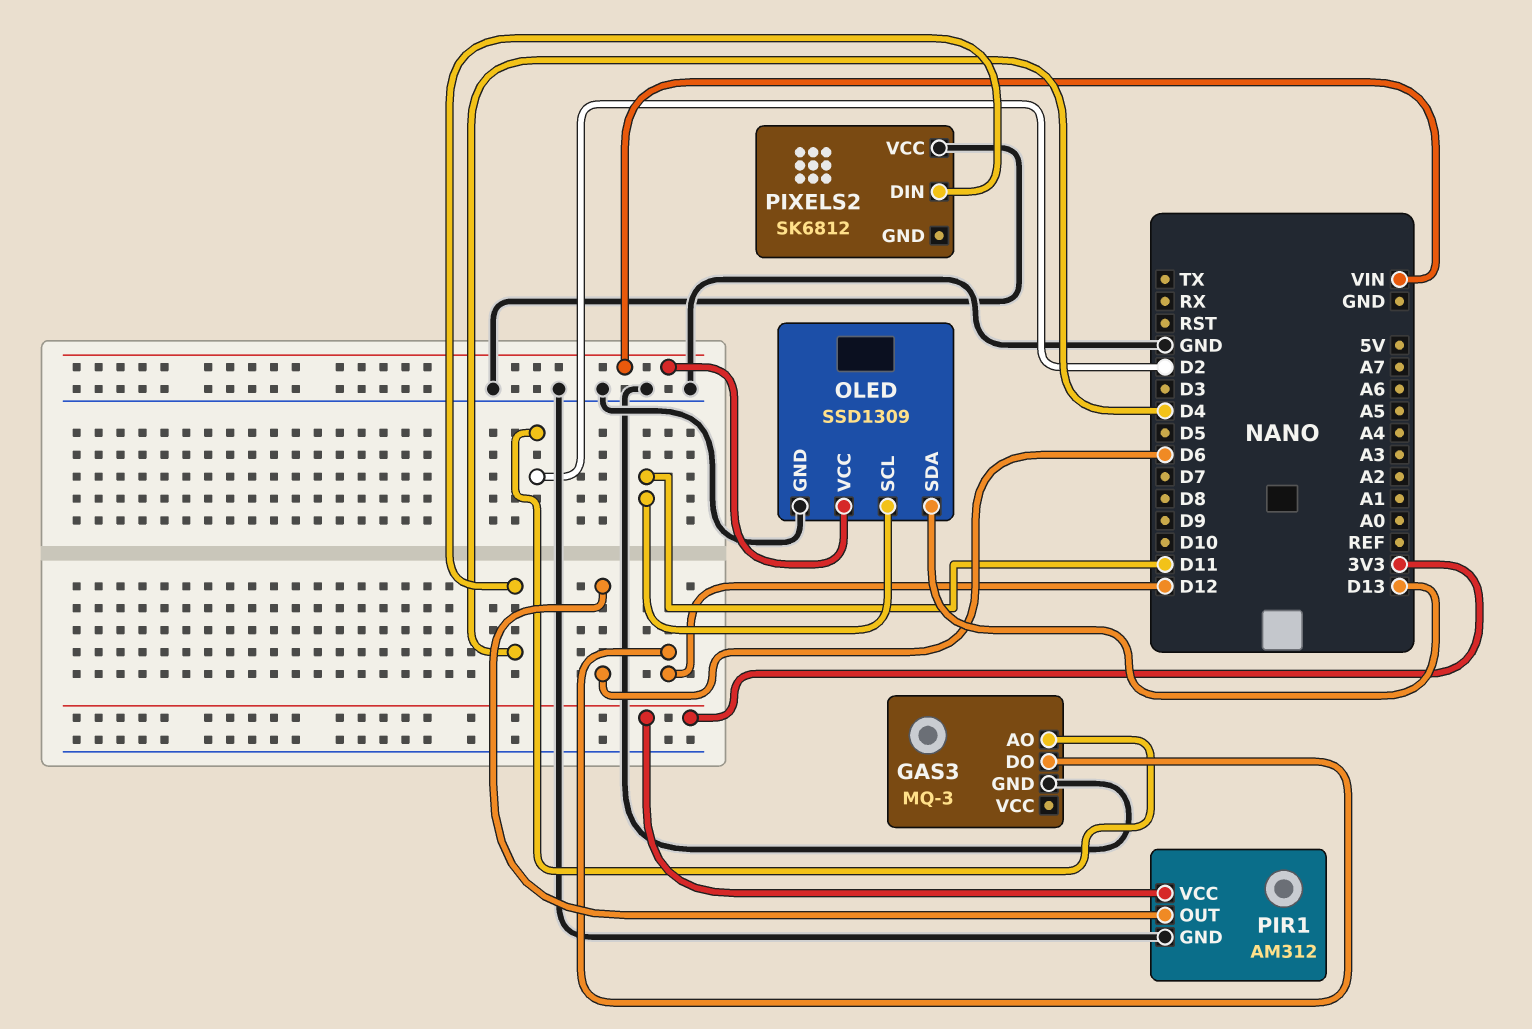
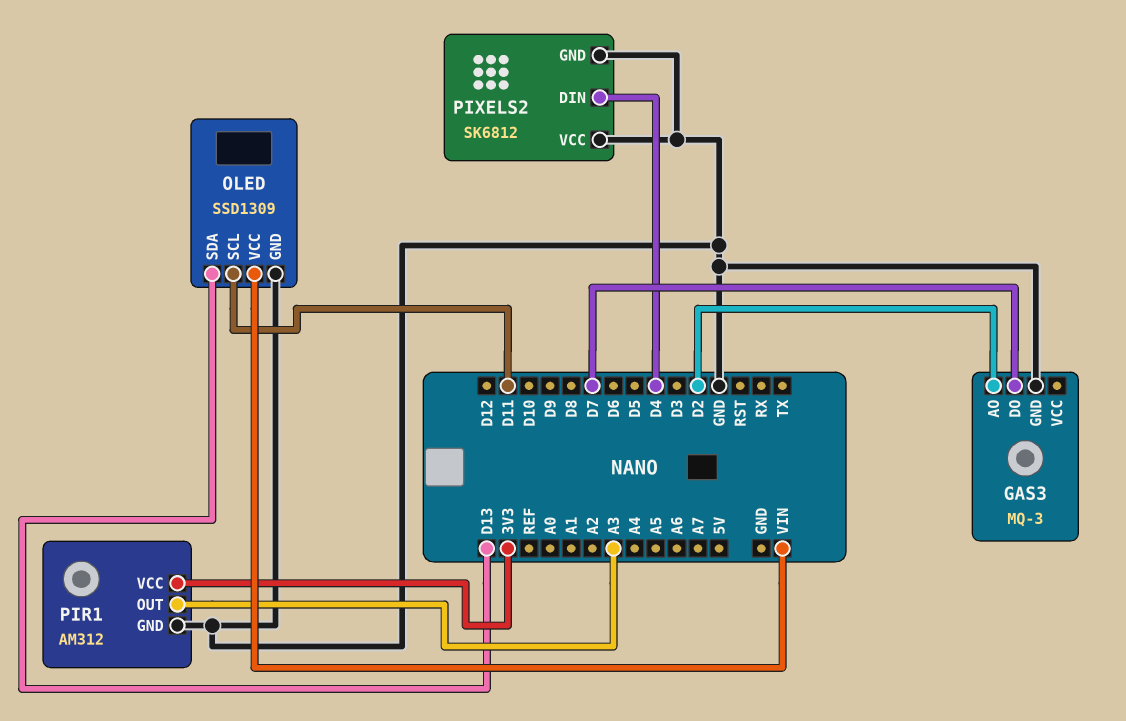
GAS3 pin DO: D12 -> D7
PIR1 pin OUT: D6 -> A3
PIXELS2 pin GND: none -> GND

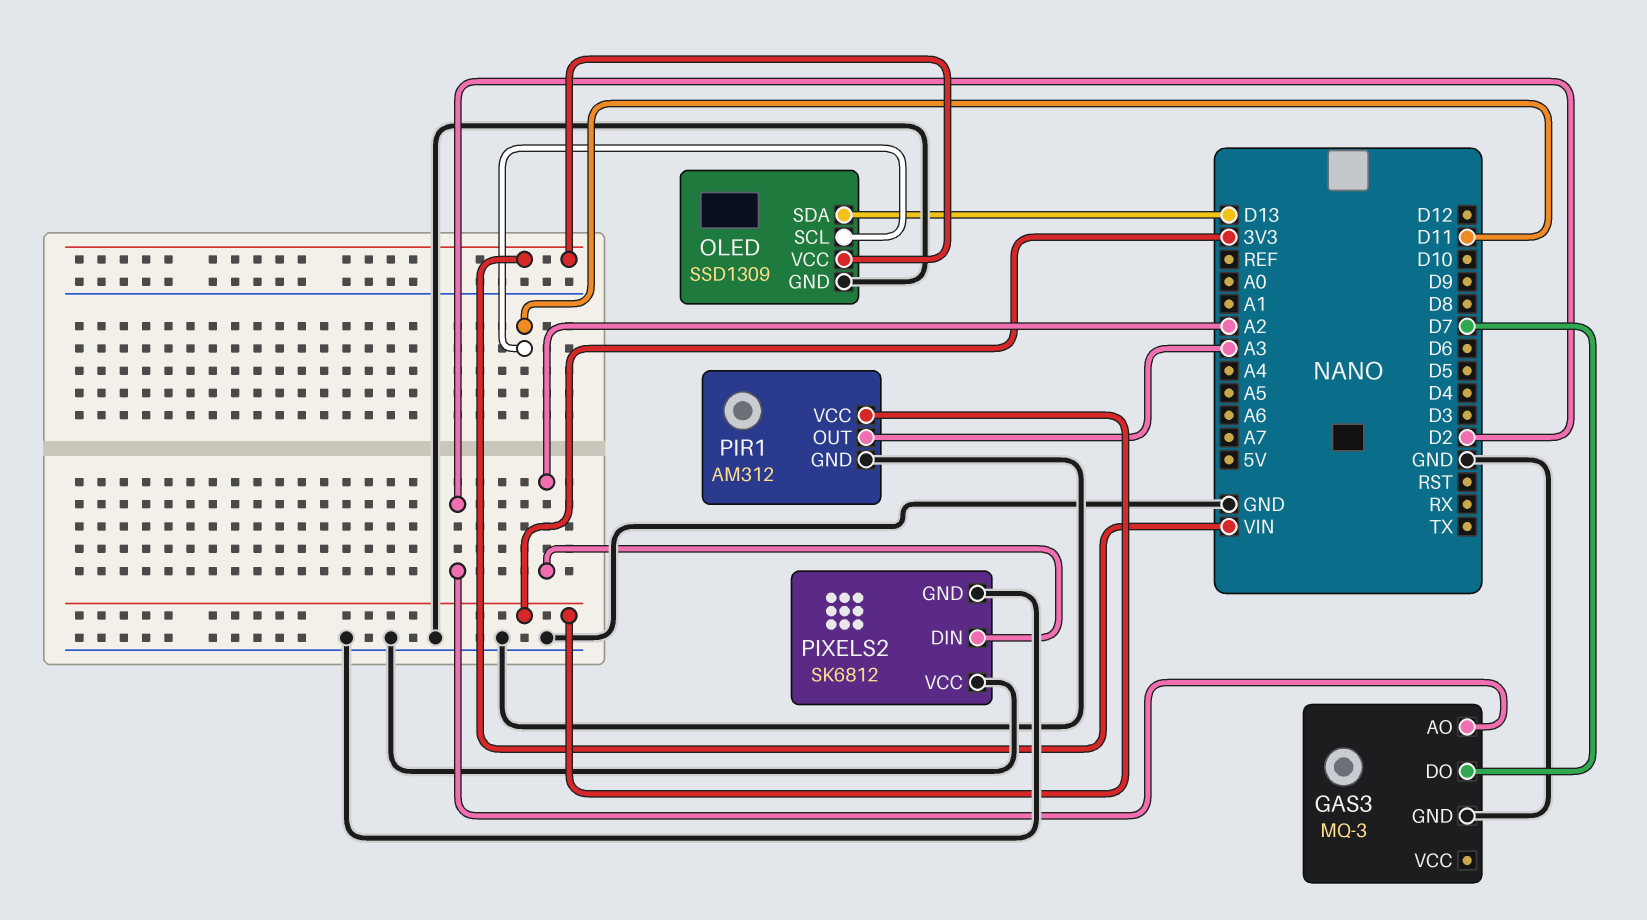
PIXELS2 pin DIN: D4 -> A2

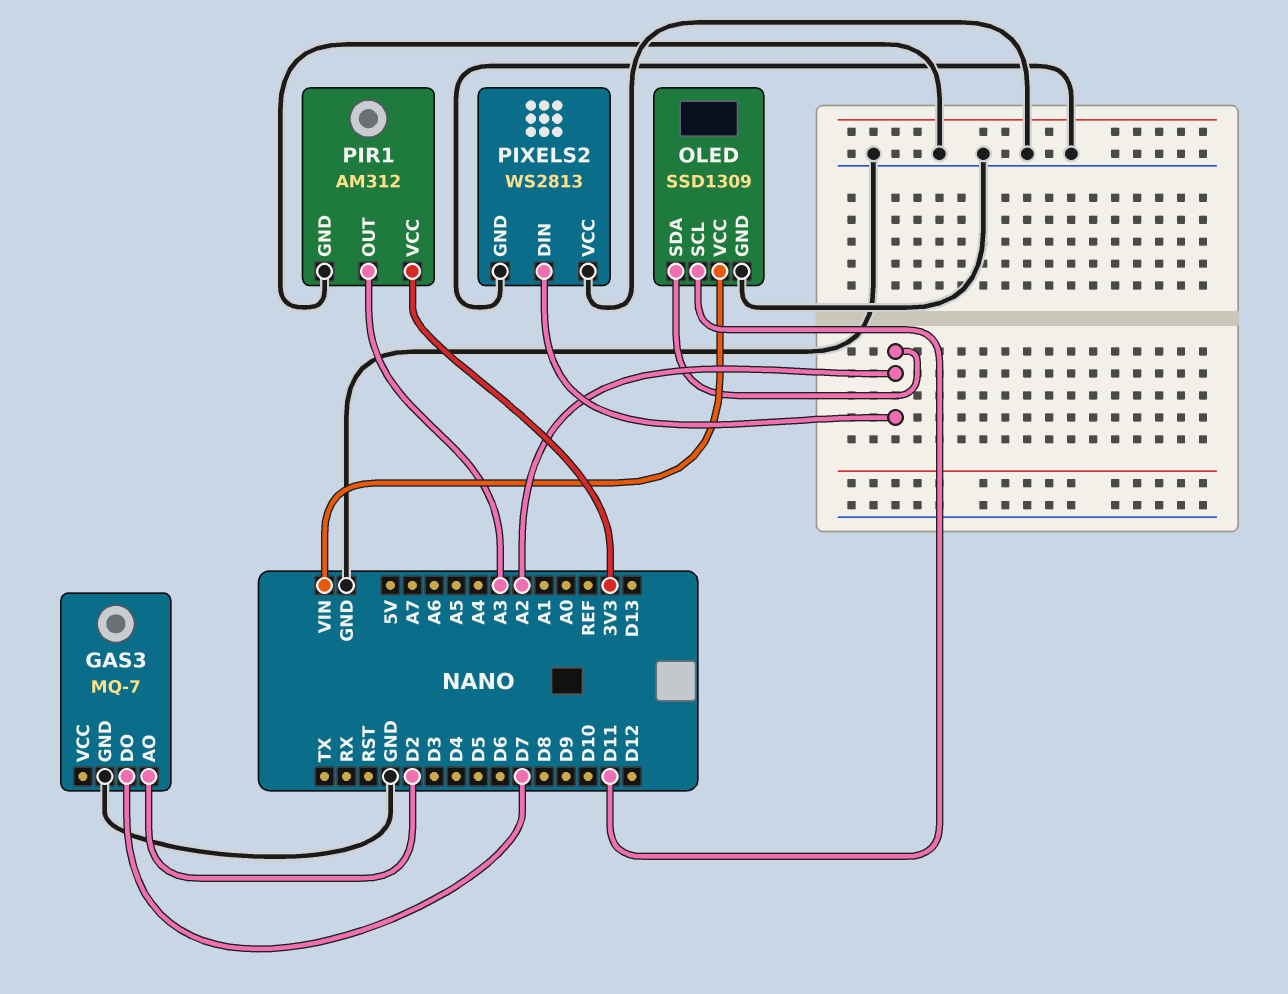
GAS3: MQ-3 -> MQ-7
OLED pin SDA: D13 -> A2
PIXELS2: SK6812 -> WS2813

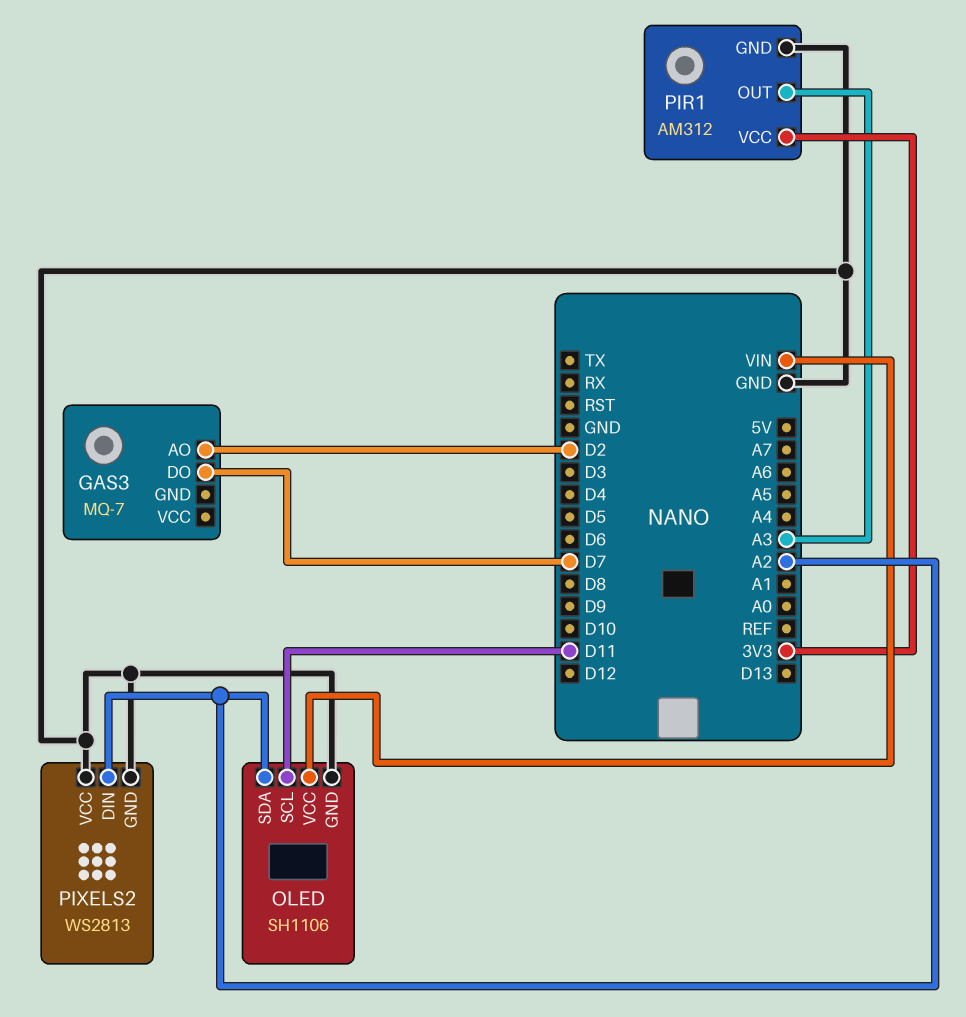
GAS3 pin GND: GND -> none
OLED: SSD1309 -> SH1106

